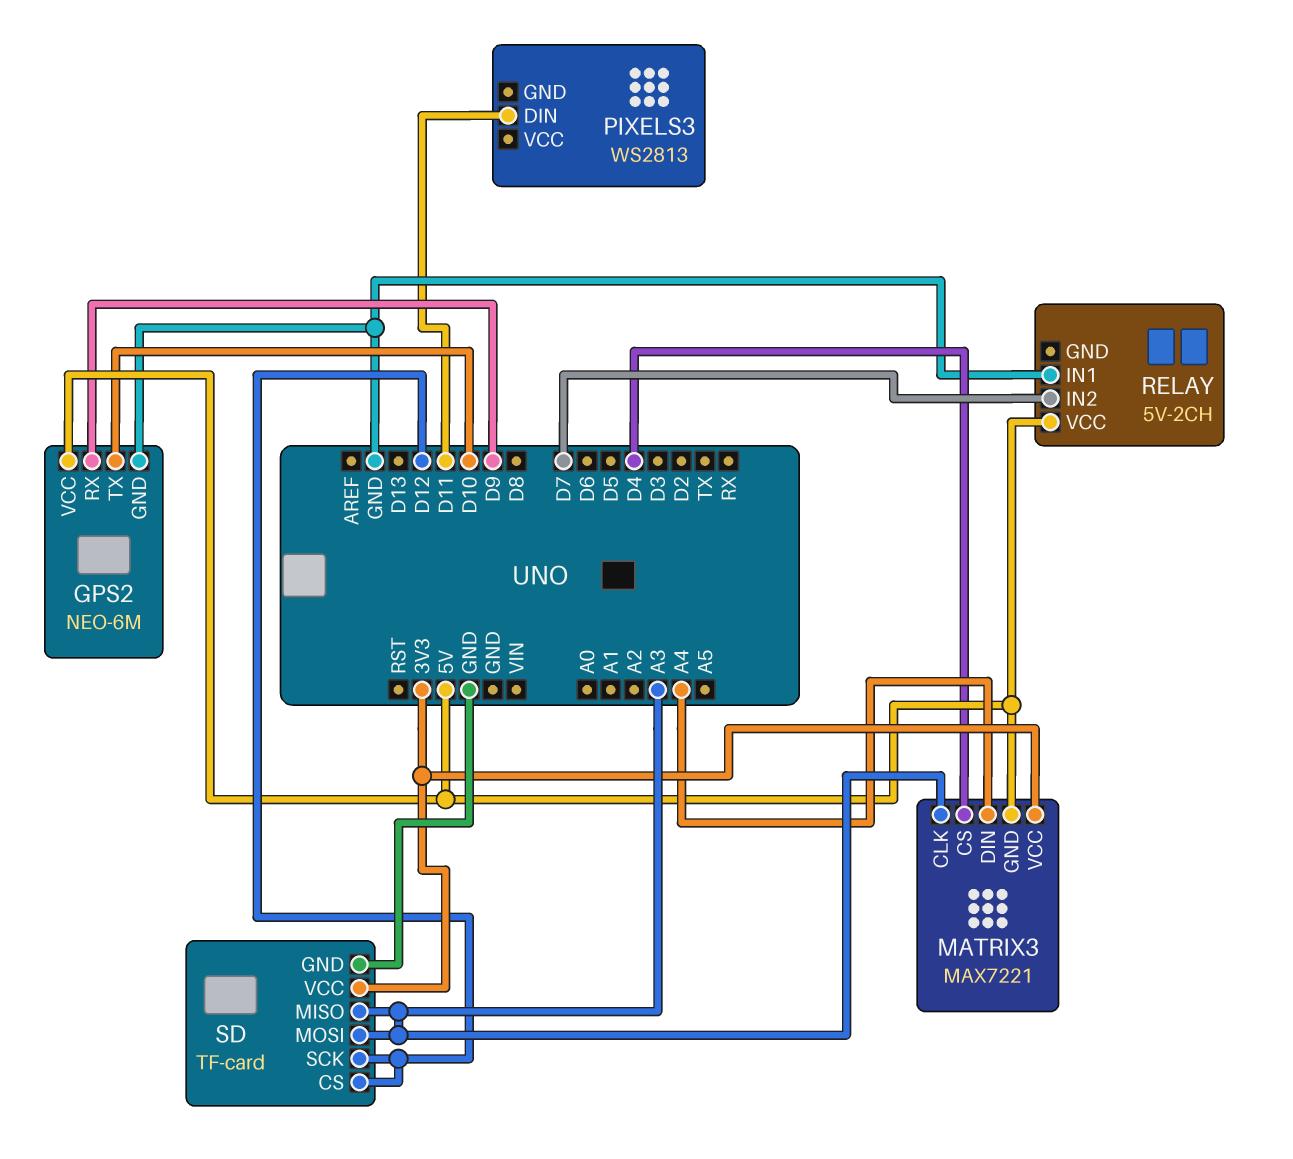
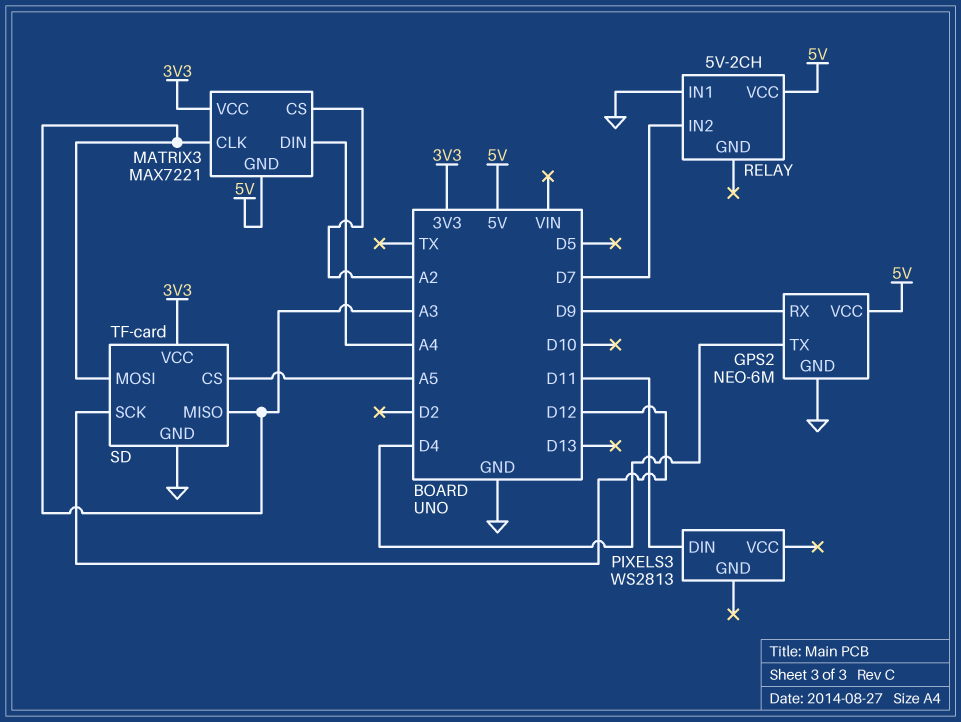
GPS2 pin TX: D10 -> D4
MATRIX3 pin CS: D4 -> A2
SD pin CS: D12 -> A5

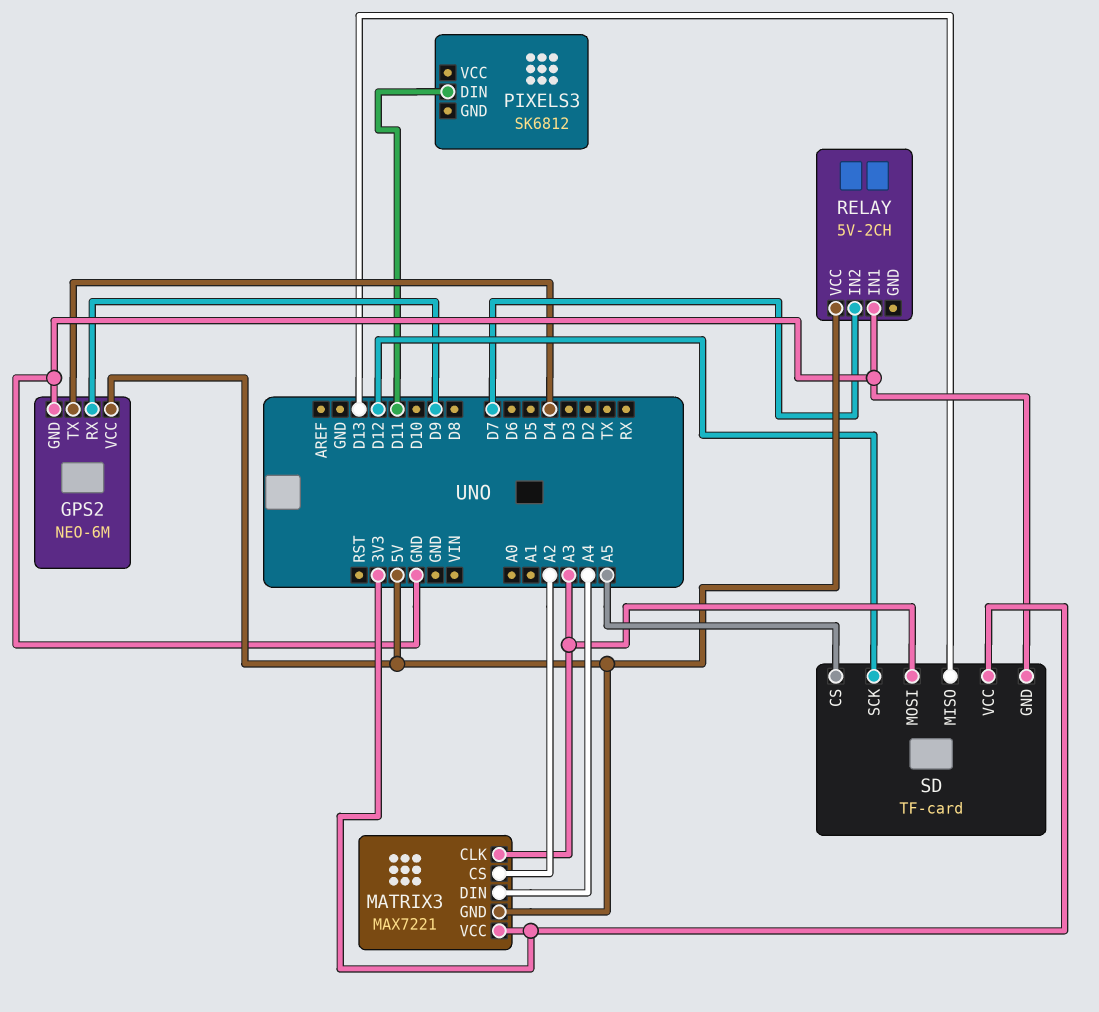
PIXELS3: WS2813 -> SK6812
SD pin MISO: A3 -> D13

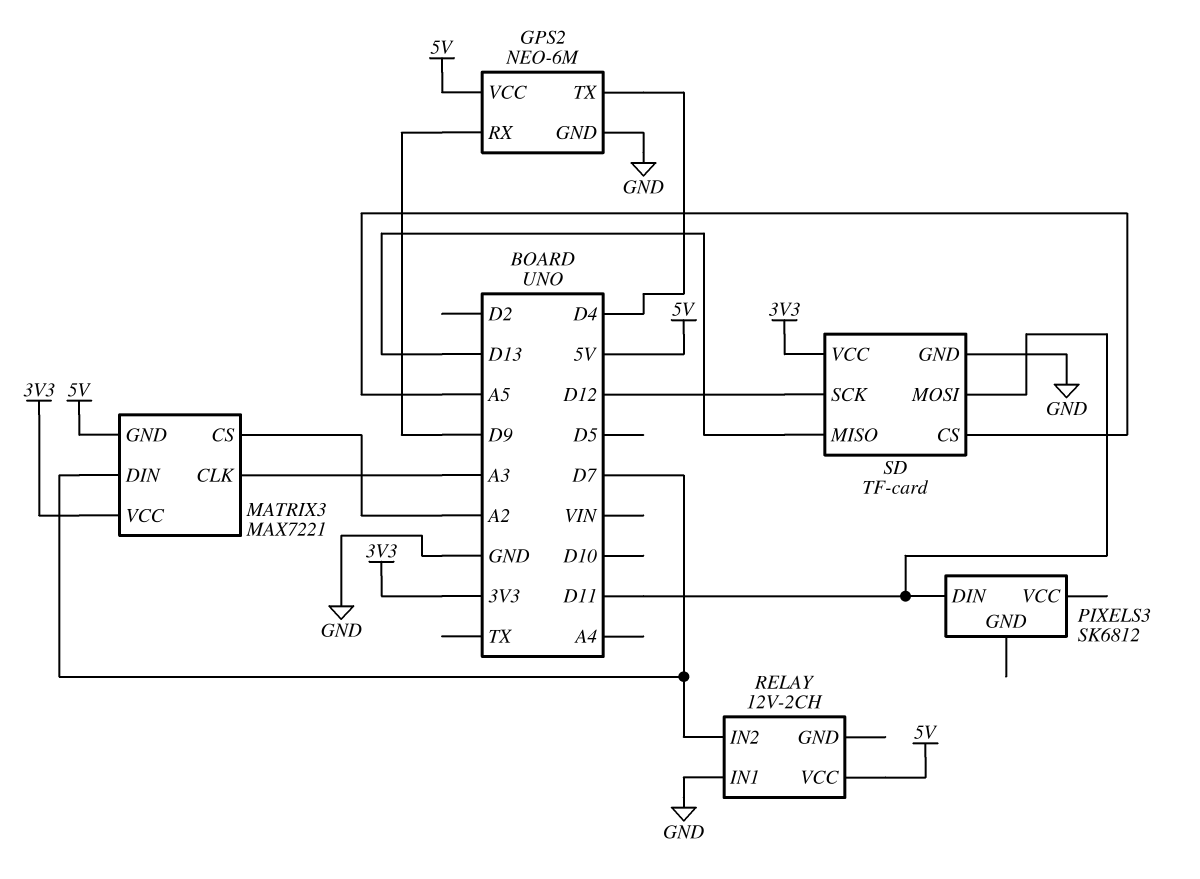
MATRIX3 pin DIN: A4 -> D7
RELAY: 5V-2CH -> 12V-2CH
SD pin MOSI: A3 -> D11

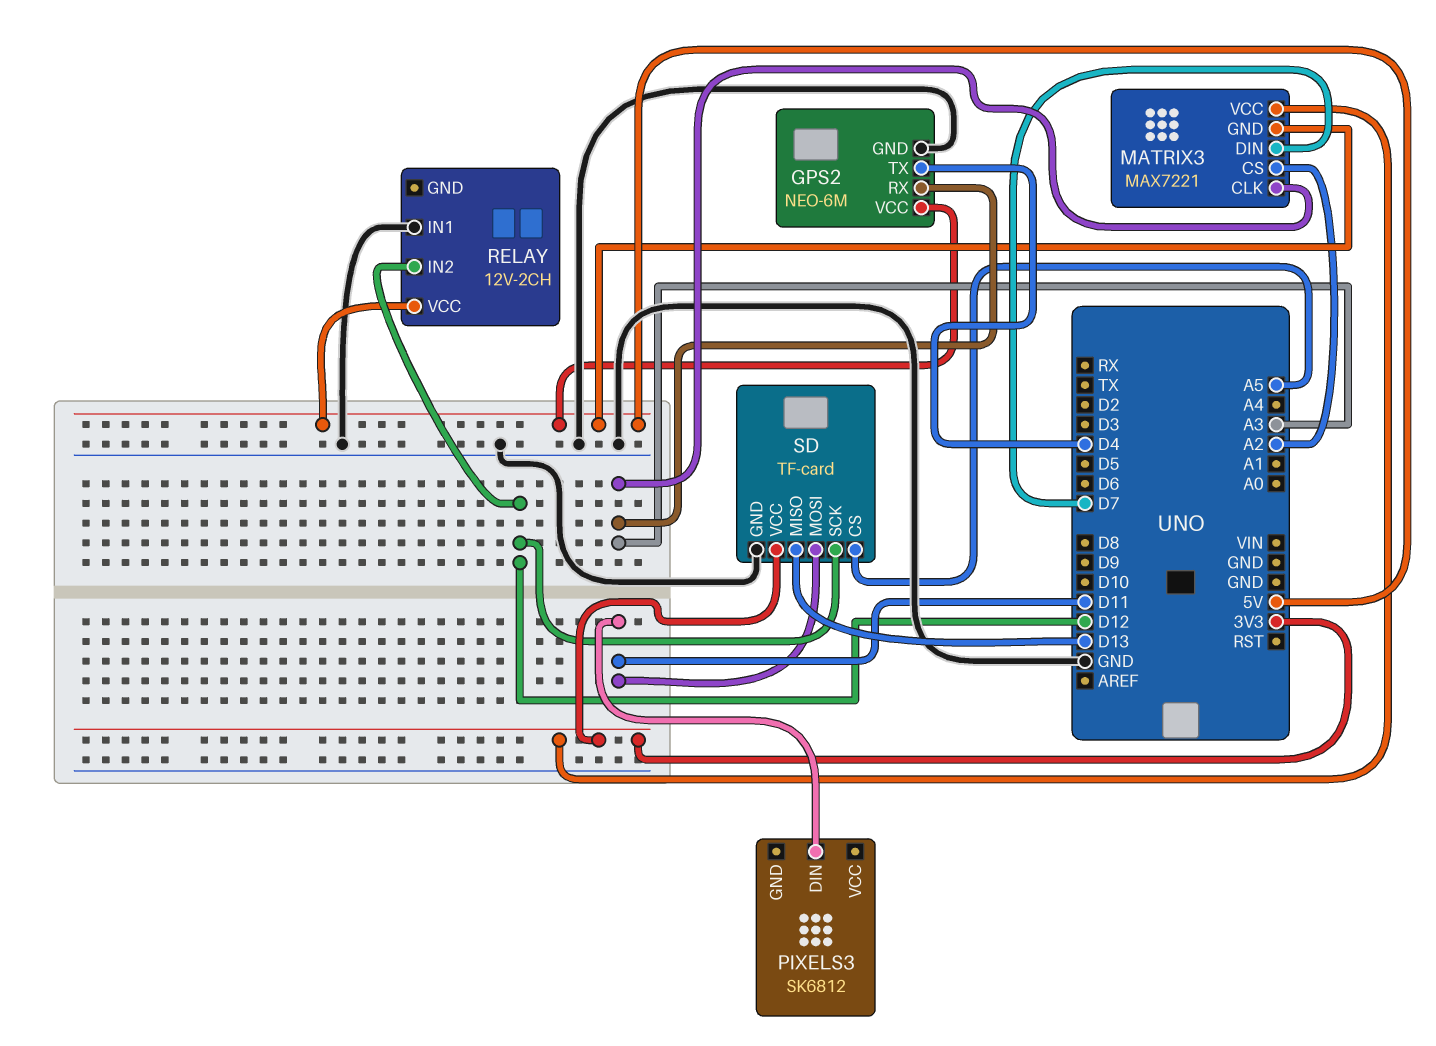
GPS2 pin RX: D9 -> A3
RELAY pin IN2: D7 -> D12

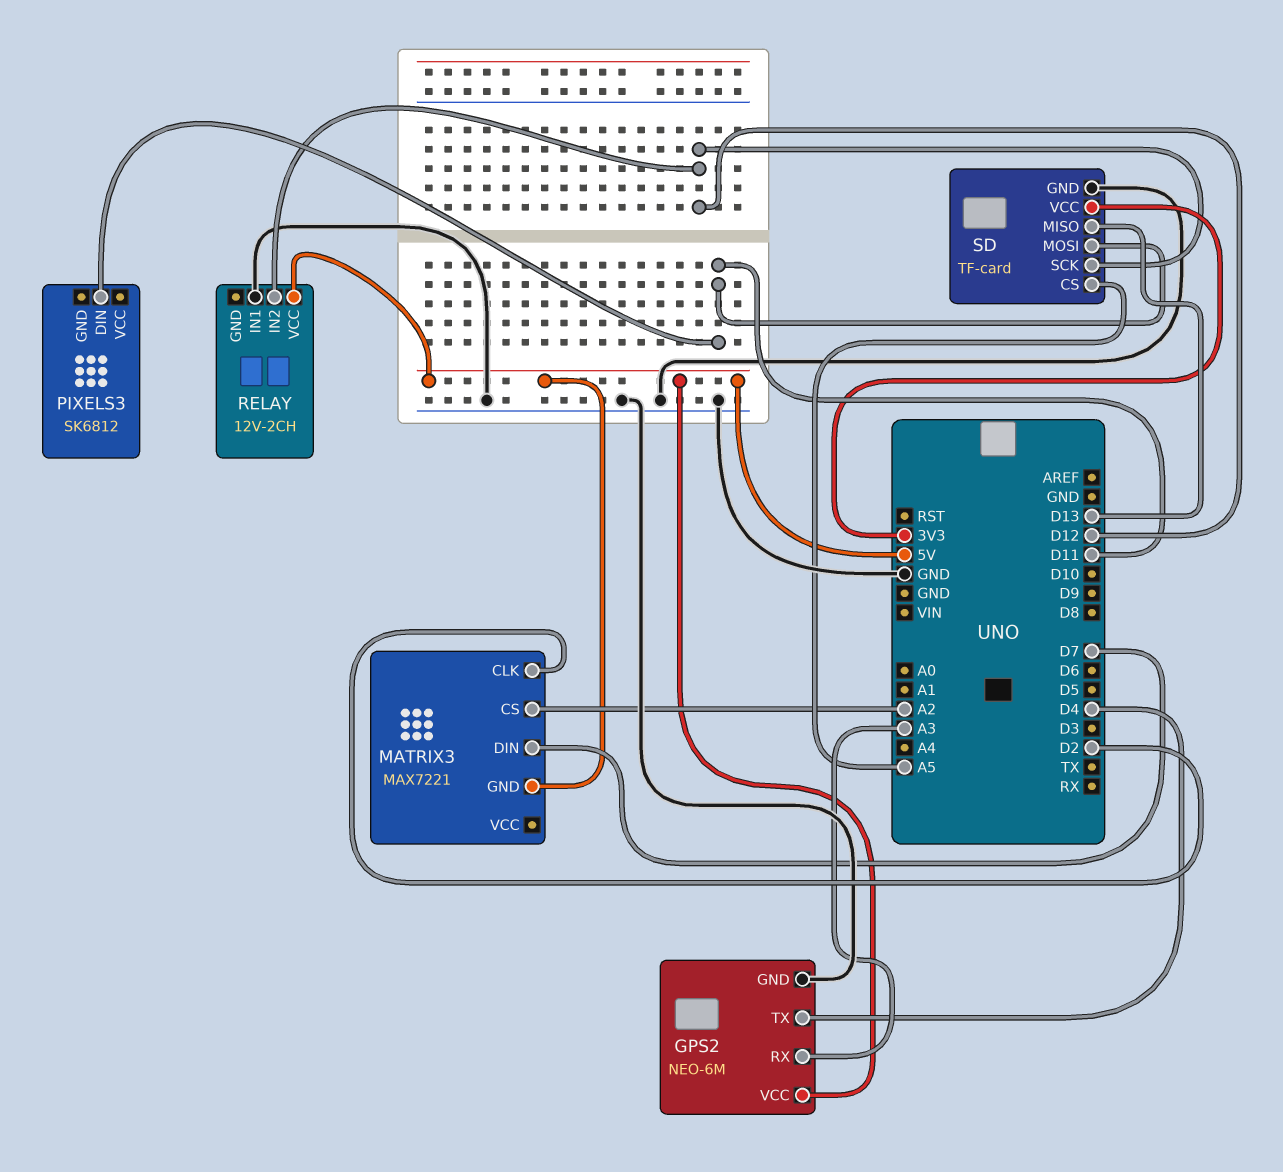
MATRIX3 pin CLK: A3 -> D2
MATRIX3 pin VCC: 3V3 -> none

